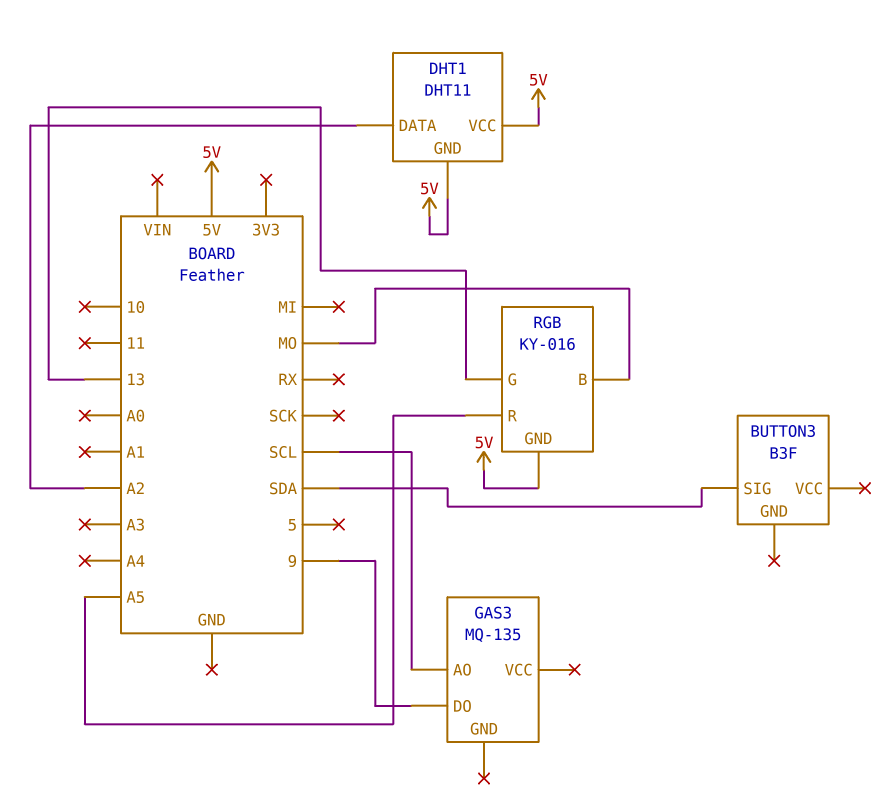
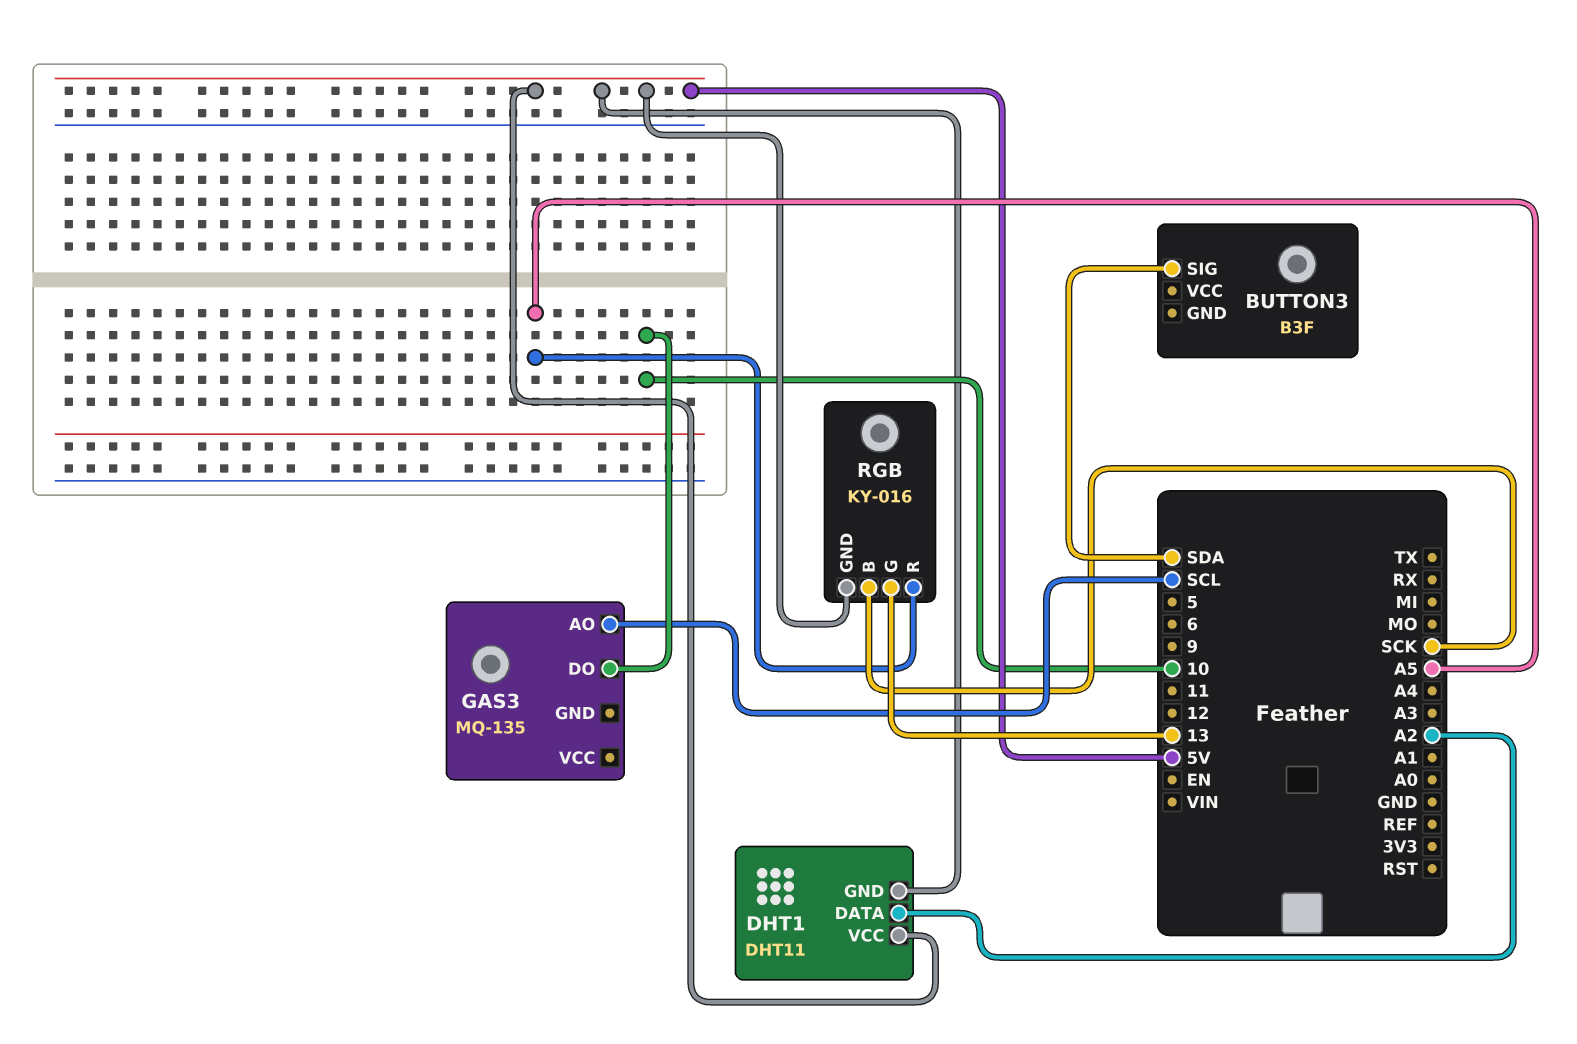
GAS3 pin DO: 9 -> 10
RGB pin B: MO -> SCK

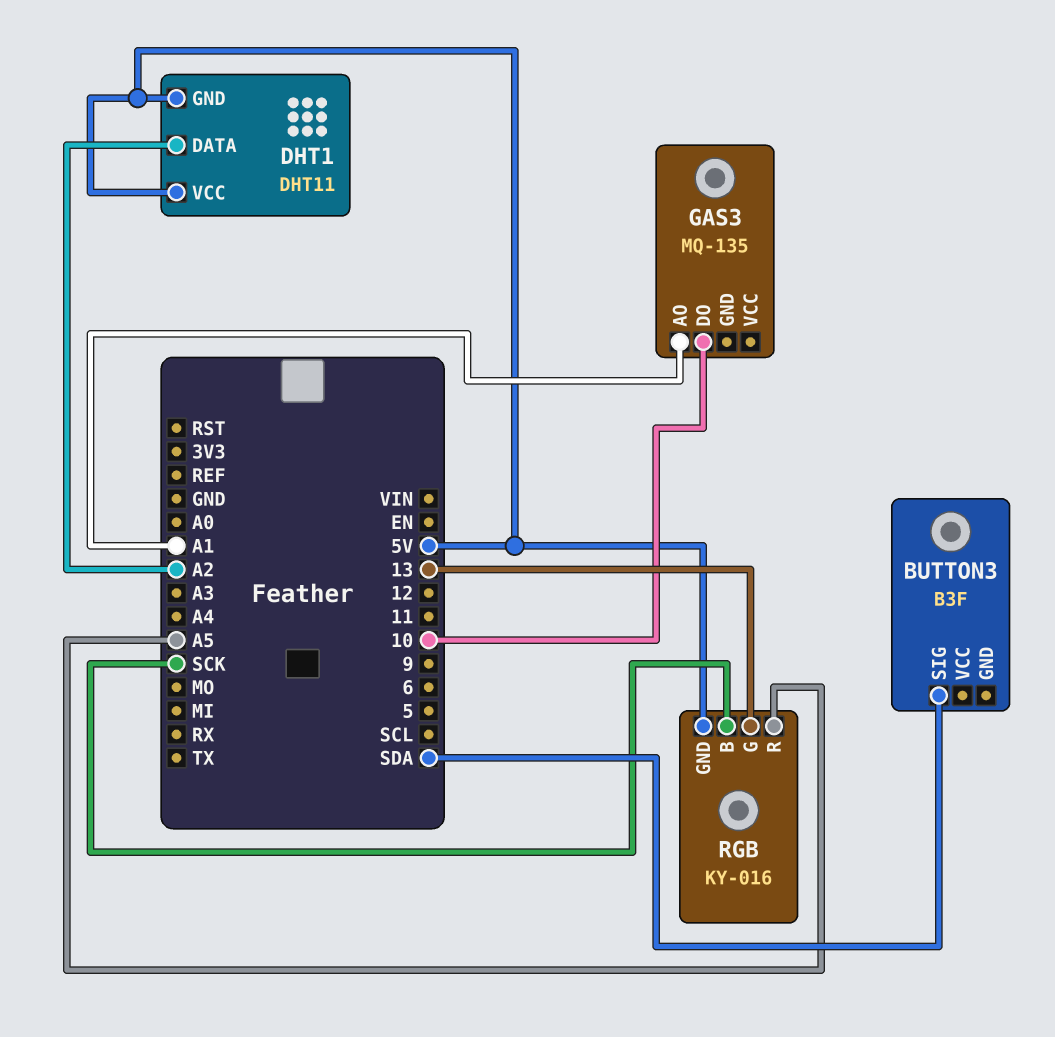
GAS3 pin AO: SCL -> A1

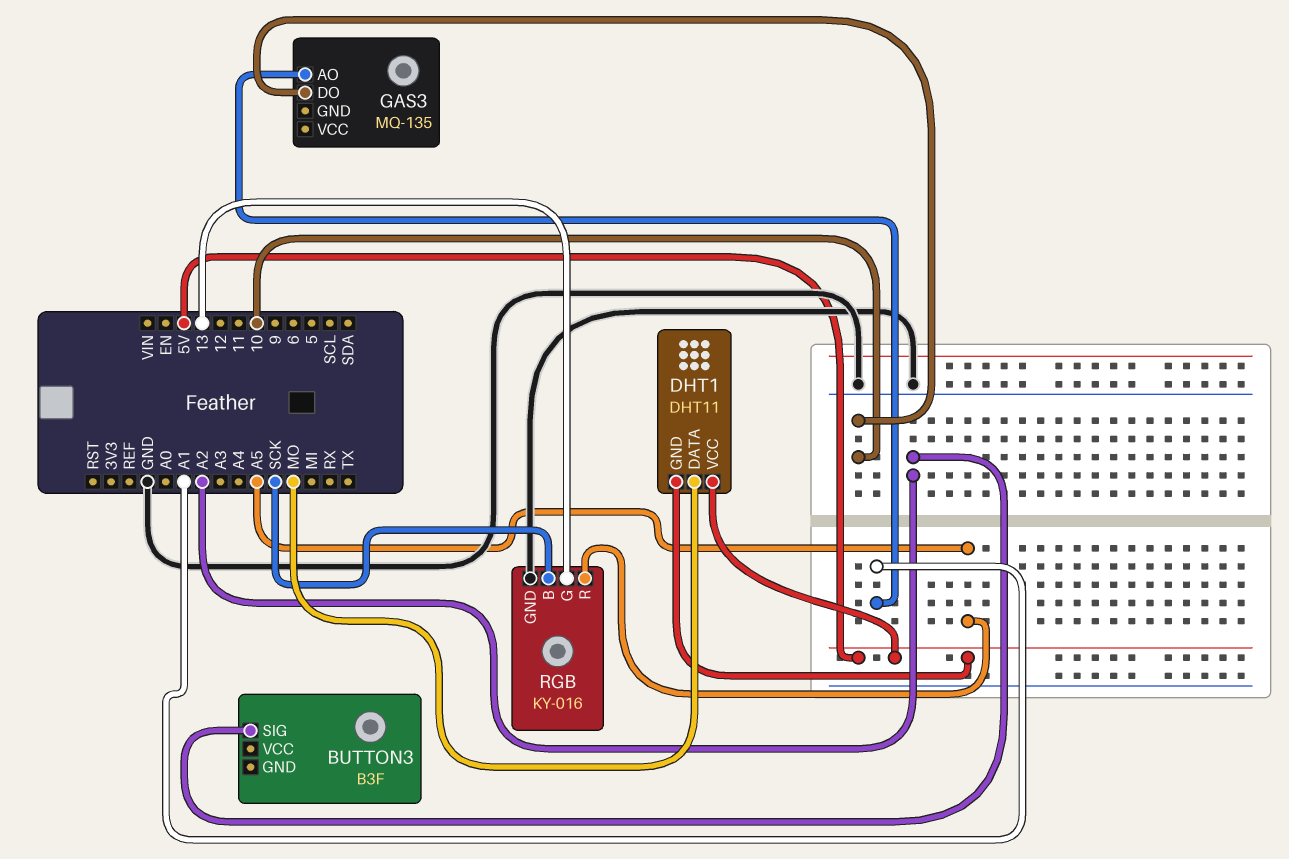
BUTTON3 pin SIG: SDA -> A2
DHT1 pin DATA: A2 -> MO
RGB pin GND: 5V -> GND

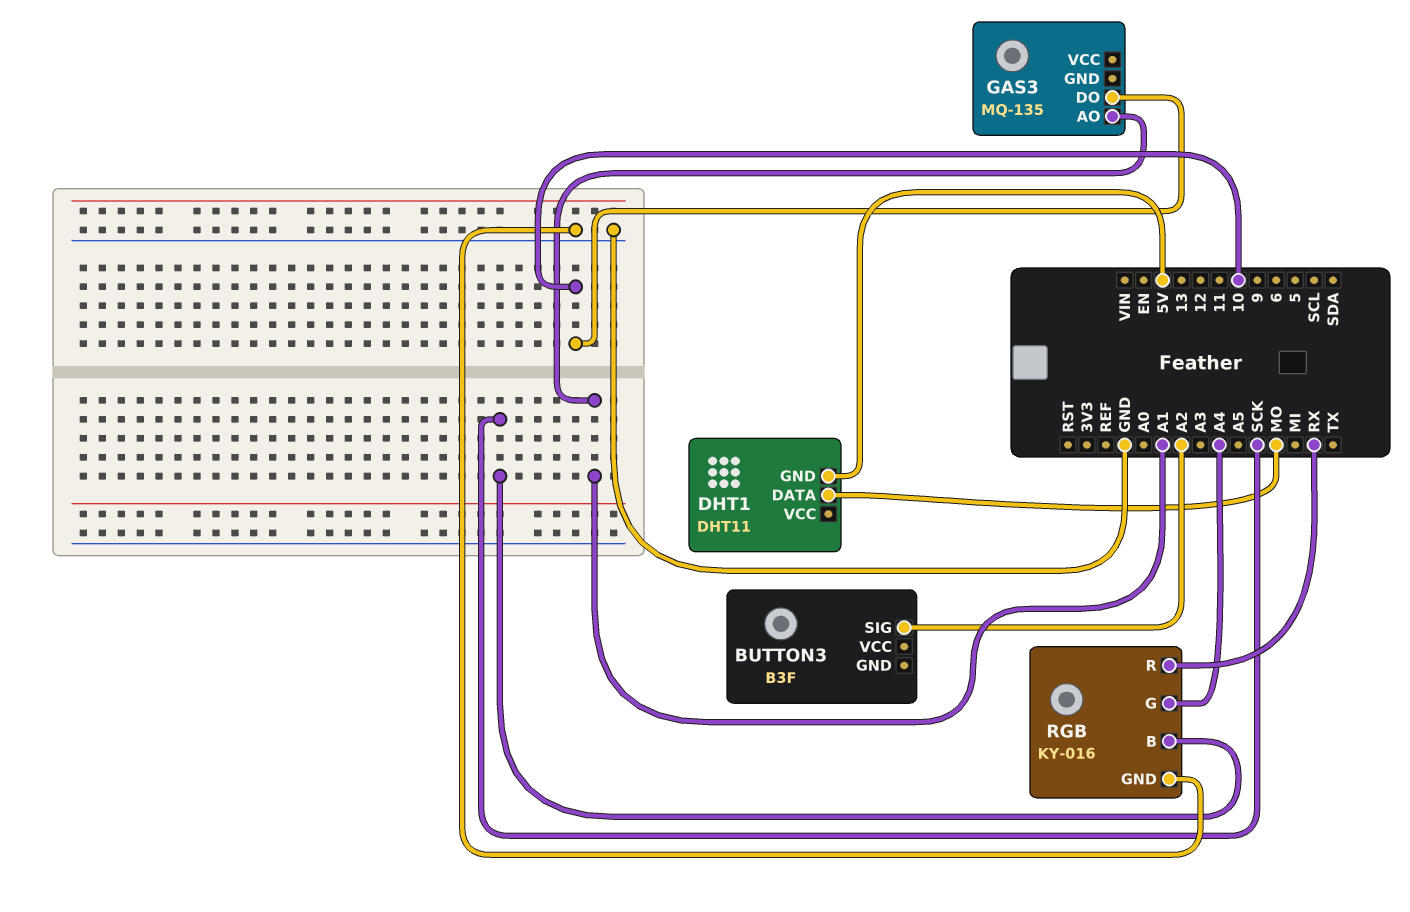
DHT1 pin VCC: 5V -> none
RGB pin G: 13 -> A4
RGB pin R: A5 -> RX

